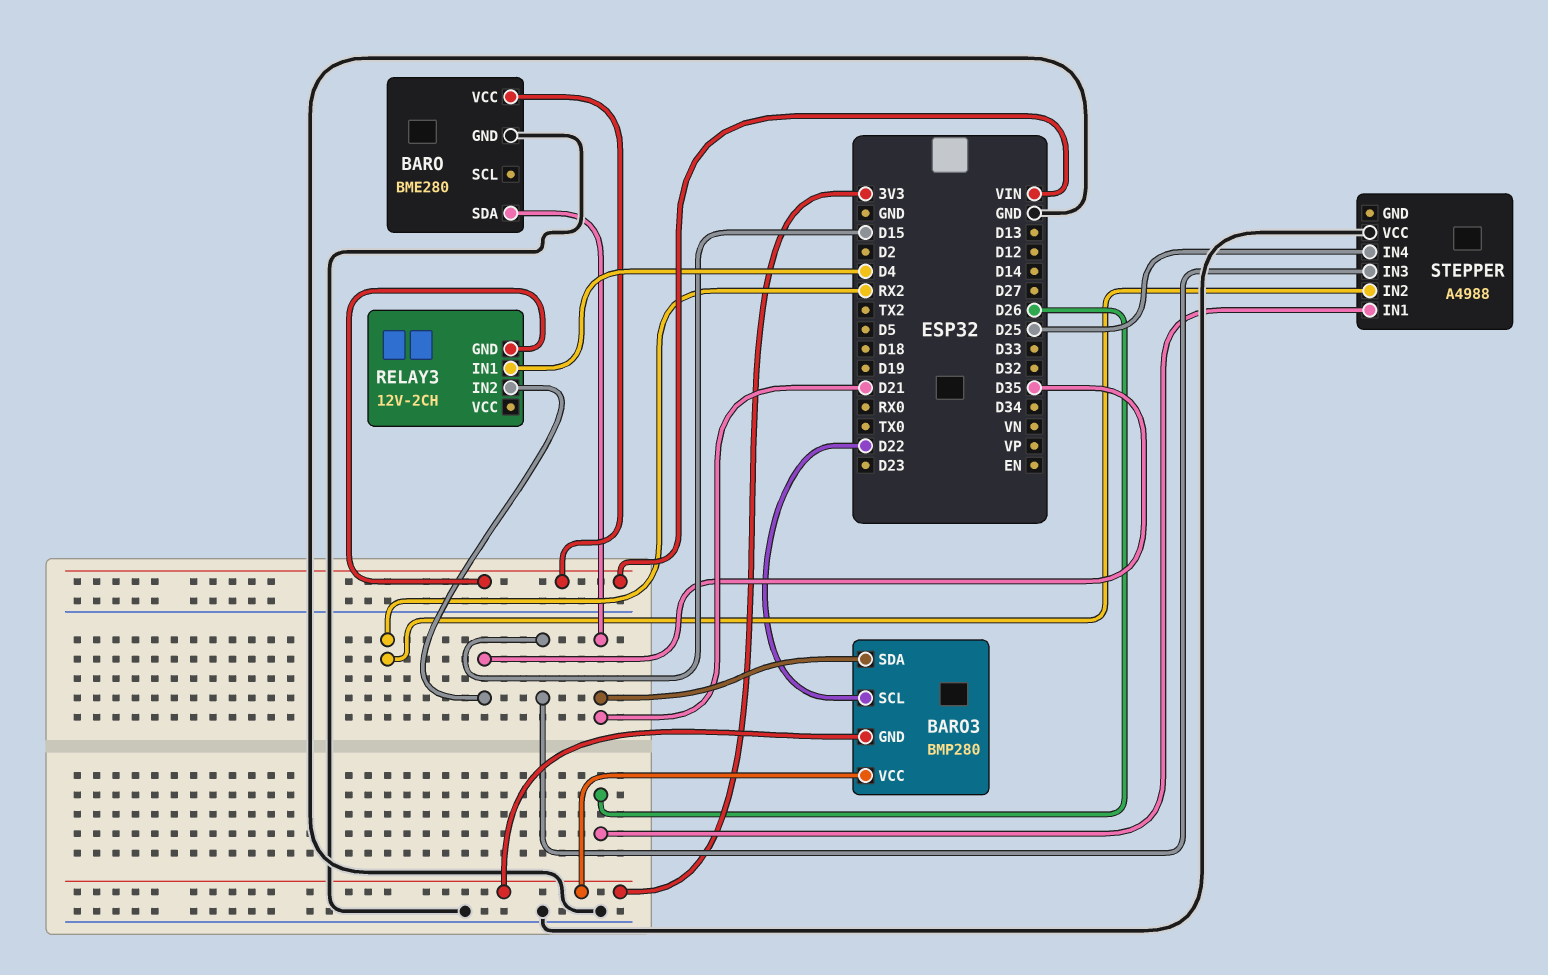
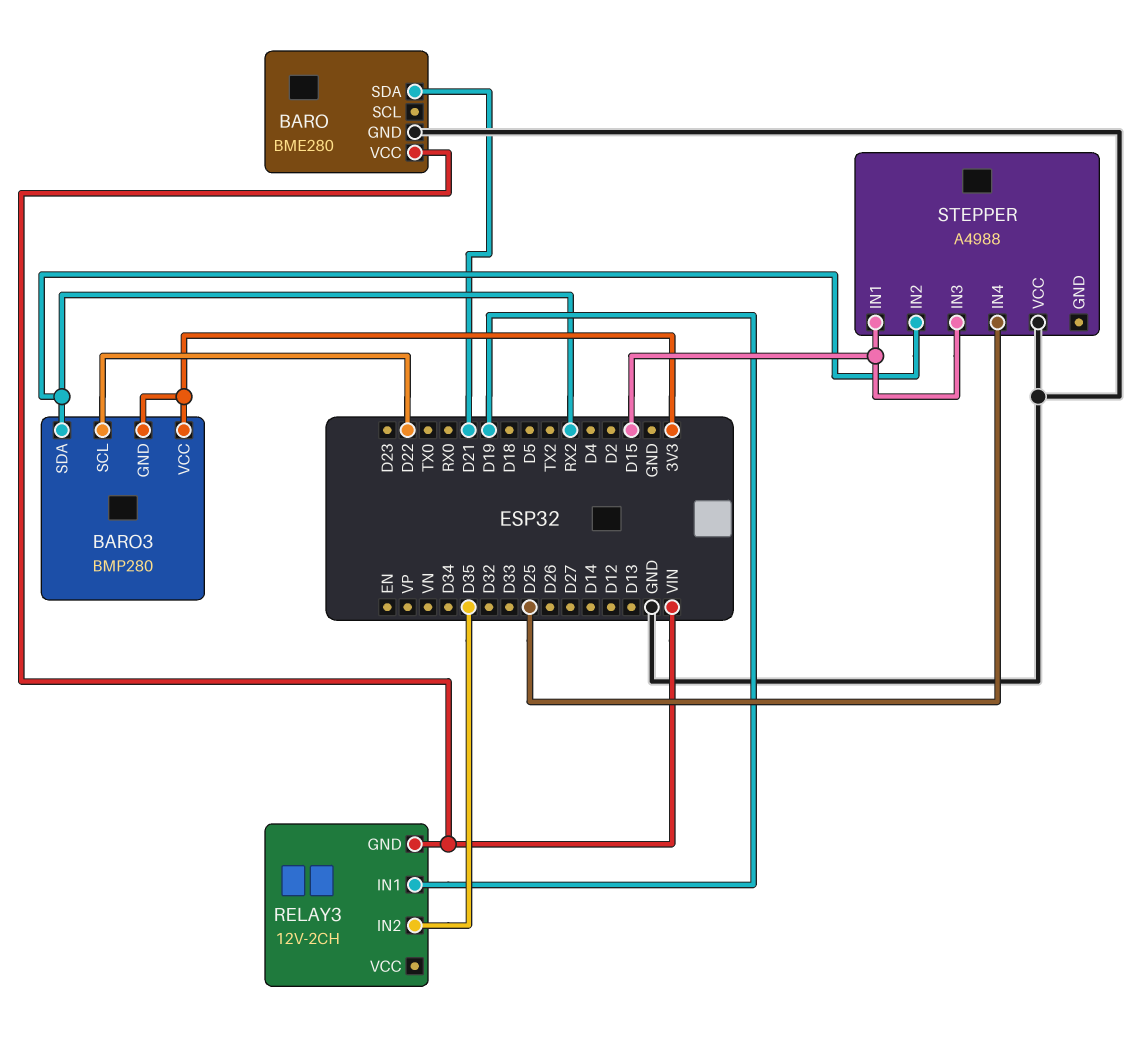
BARO3 pin SDA: D21 -> RX2
RELAY3 pin IN1: D4 -> D19
STEPPER pin IN1: D26 -> D15

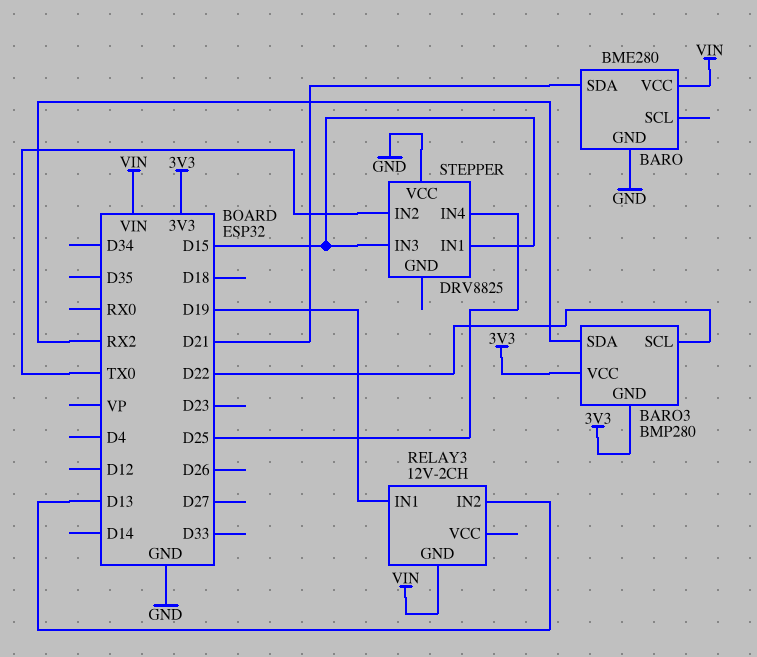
RELAY3 pin IN2: D35 -> D13
STEPPER: A4988 -> DRV8825
STEPPER pin IN2: RX2 -> TX0

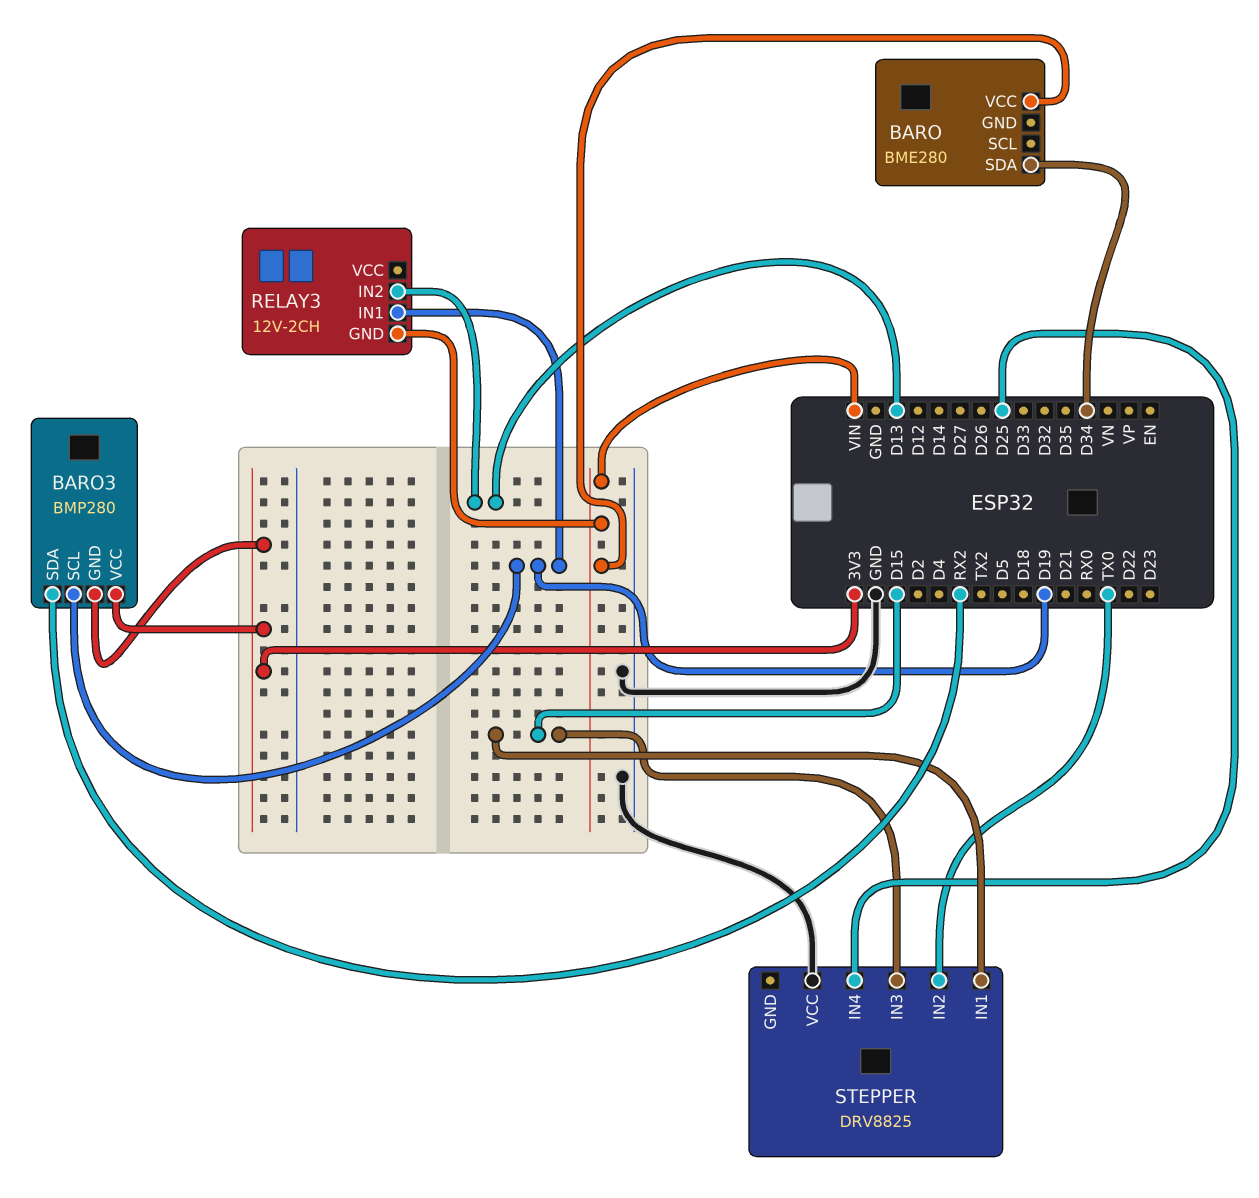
BARO pin GND: GND -> none
BARO pin SDA: D21 -> D34
BARO3 pin SCL: D22 -> D19

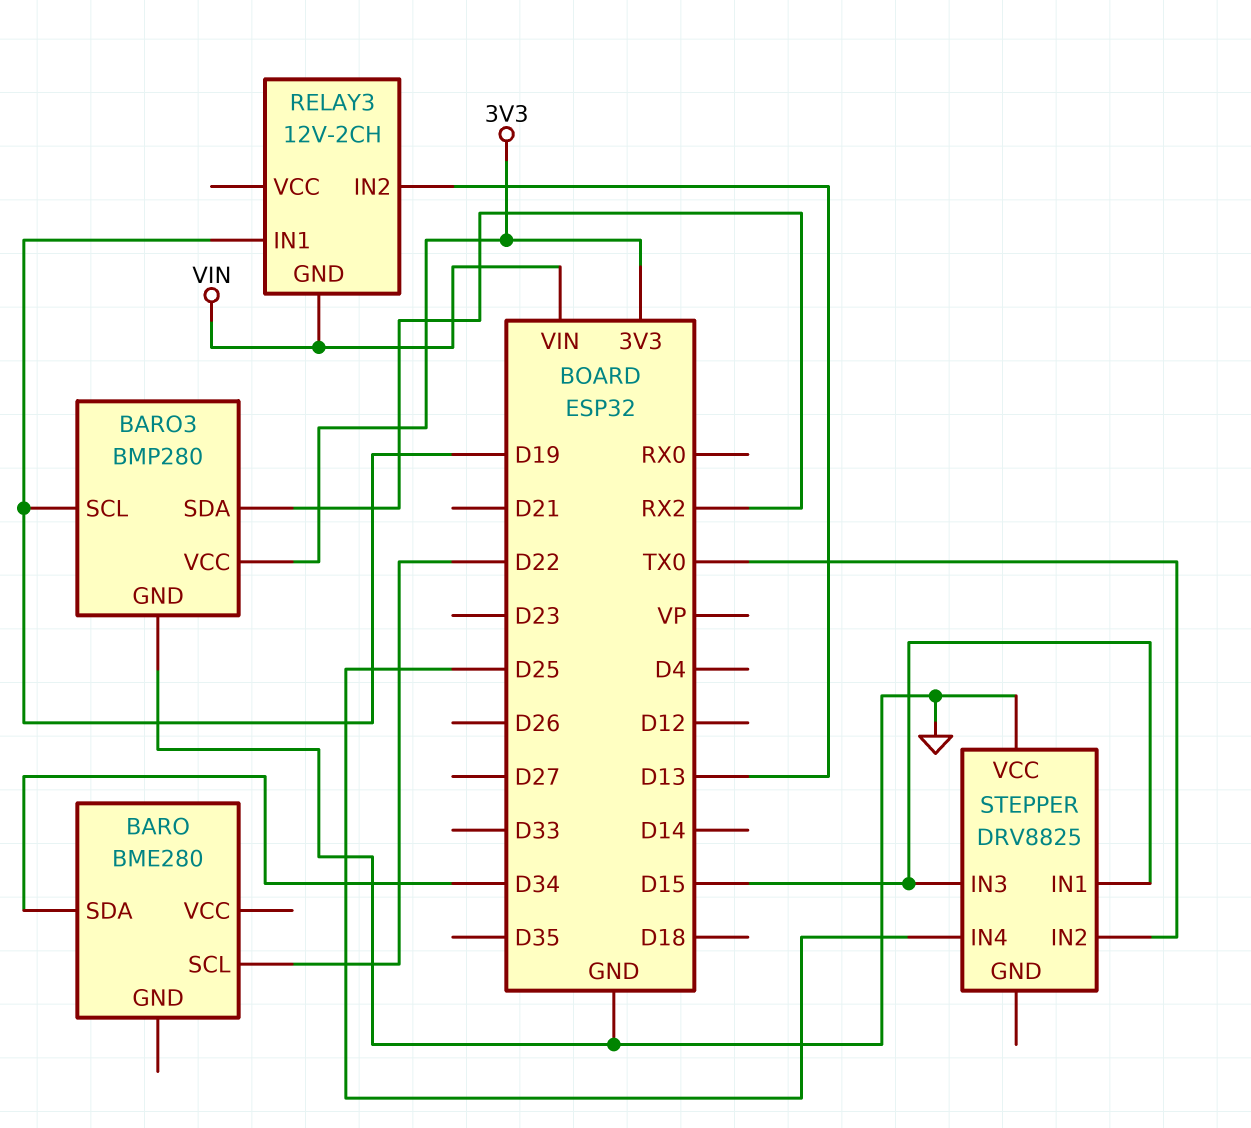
BARO pin SCL: none -> D22
BARO pin VCC: VIN -> none
BARO3 pin GND: 3V3 -> GND

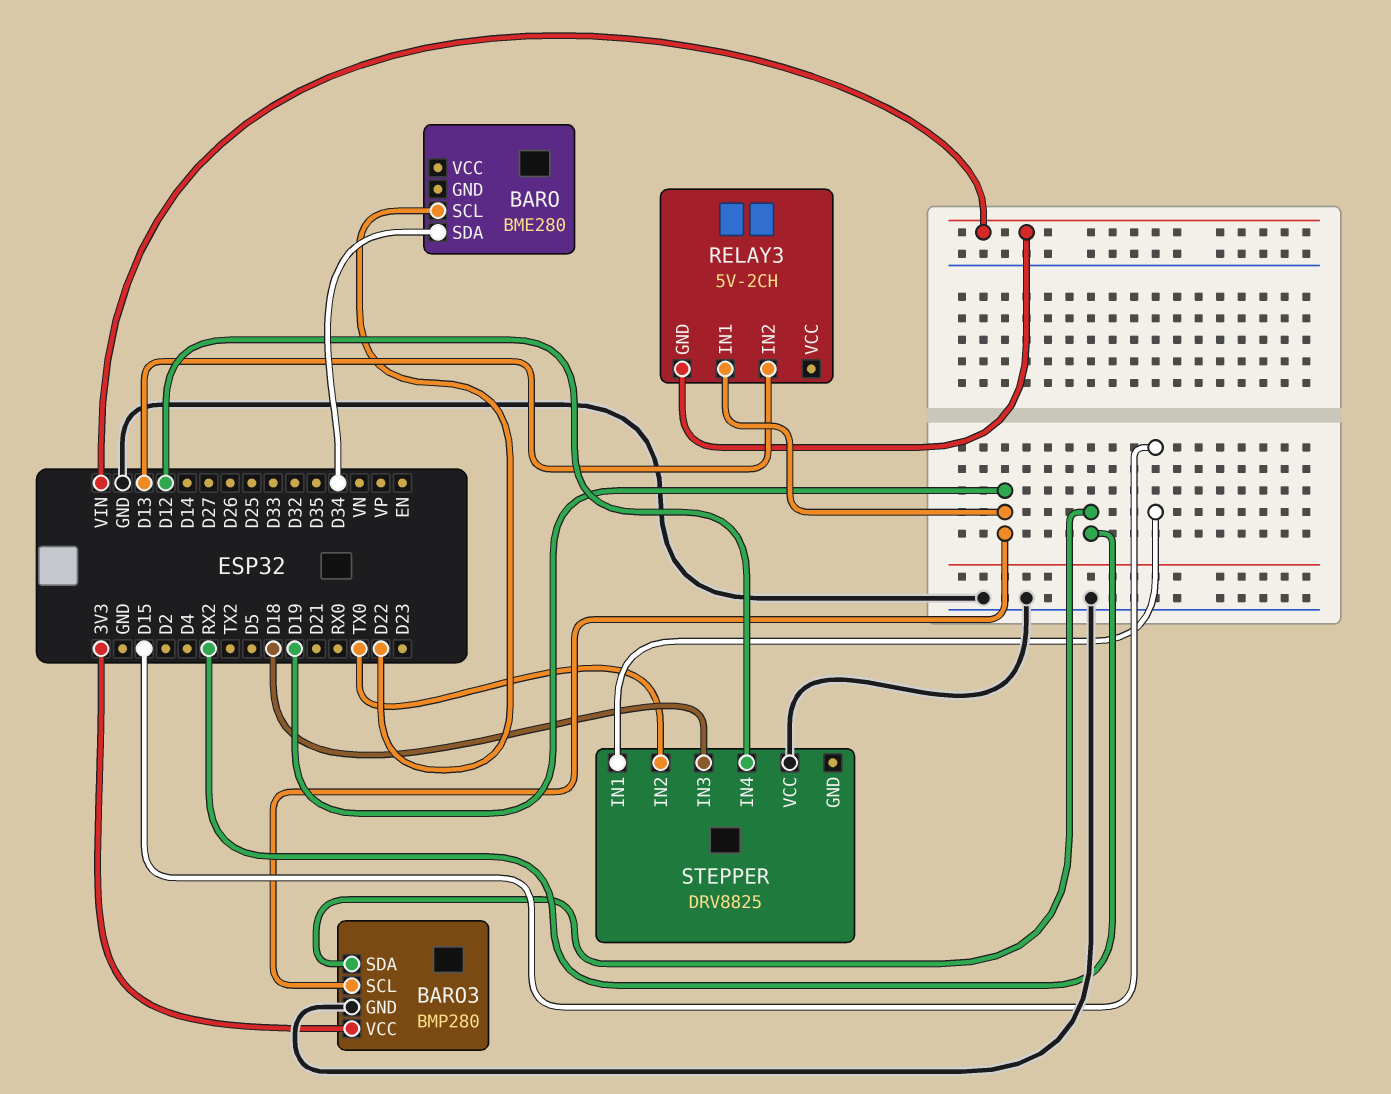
RELAY3: 12V-2CH -> 5V-2CH
STEPPER pin IN3: D15 -> D18
STEPPER pin IN4: D25 -> D12

